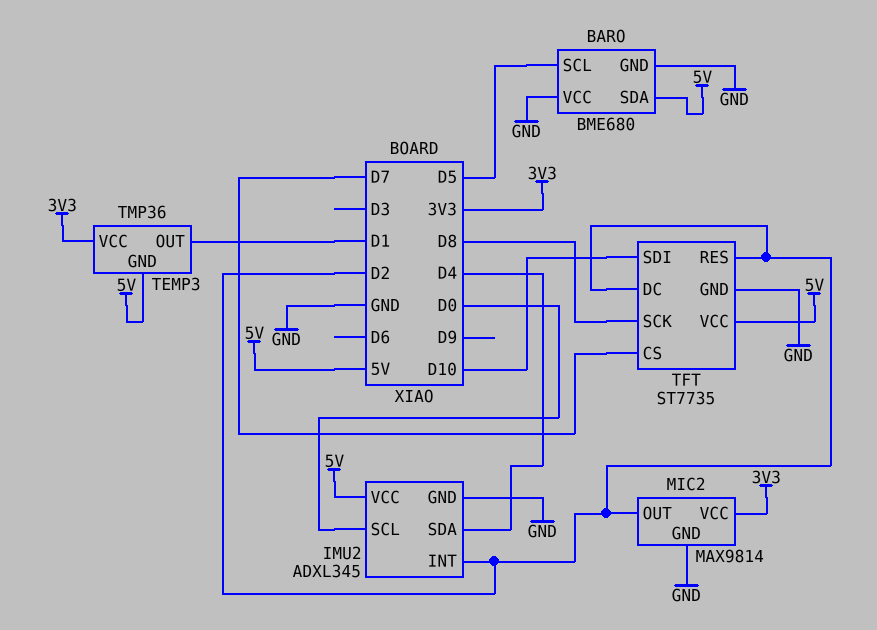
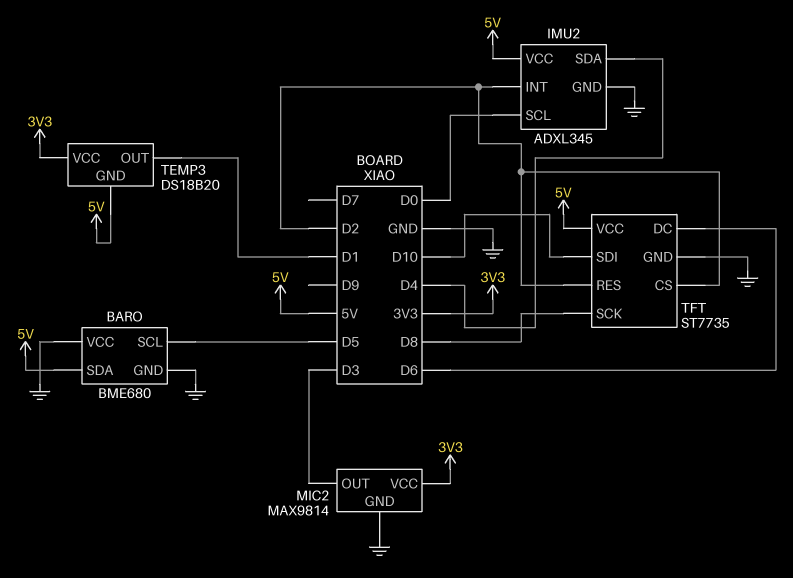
MIC2 pin OUT: D2 -> D3
TEMP3: TMP36 -> DS18B20
TFT pin CS: D7 -> D2
TFT pin DC: D2 -> D6

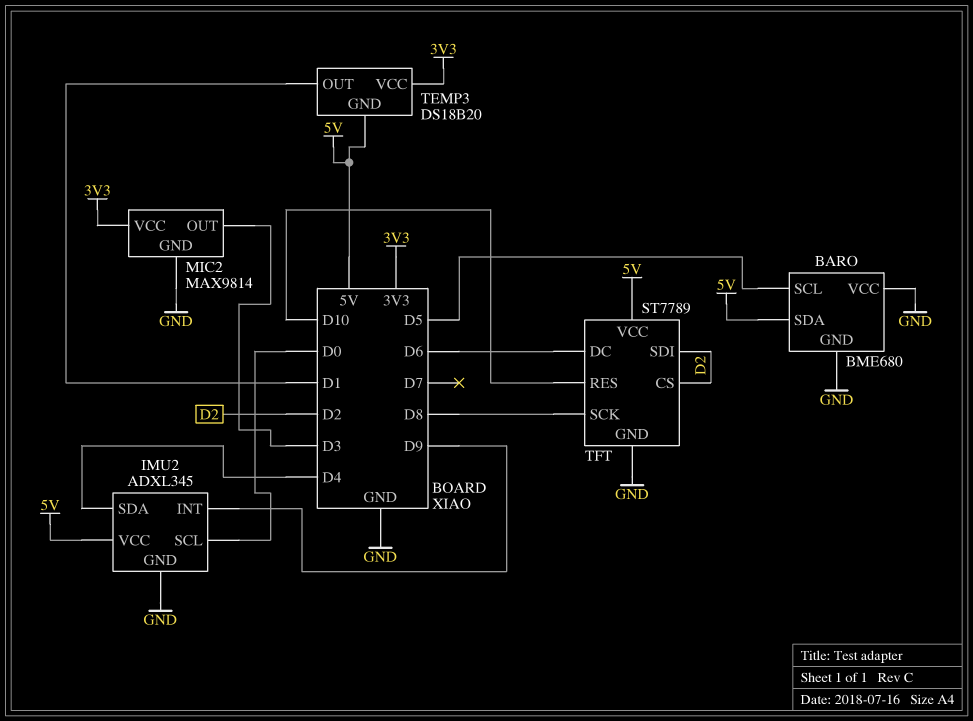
IMU2 pin INT: D2 -> D9
TFT: ST7735 -> ST7789
TFT pin RES: D2 -> D10
TFT pin SDI: D10 -> D2

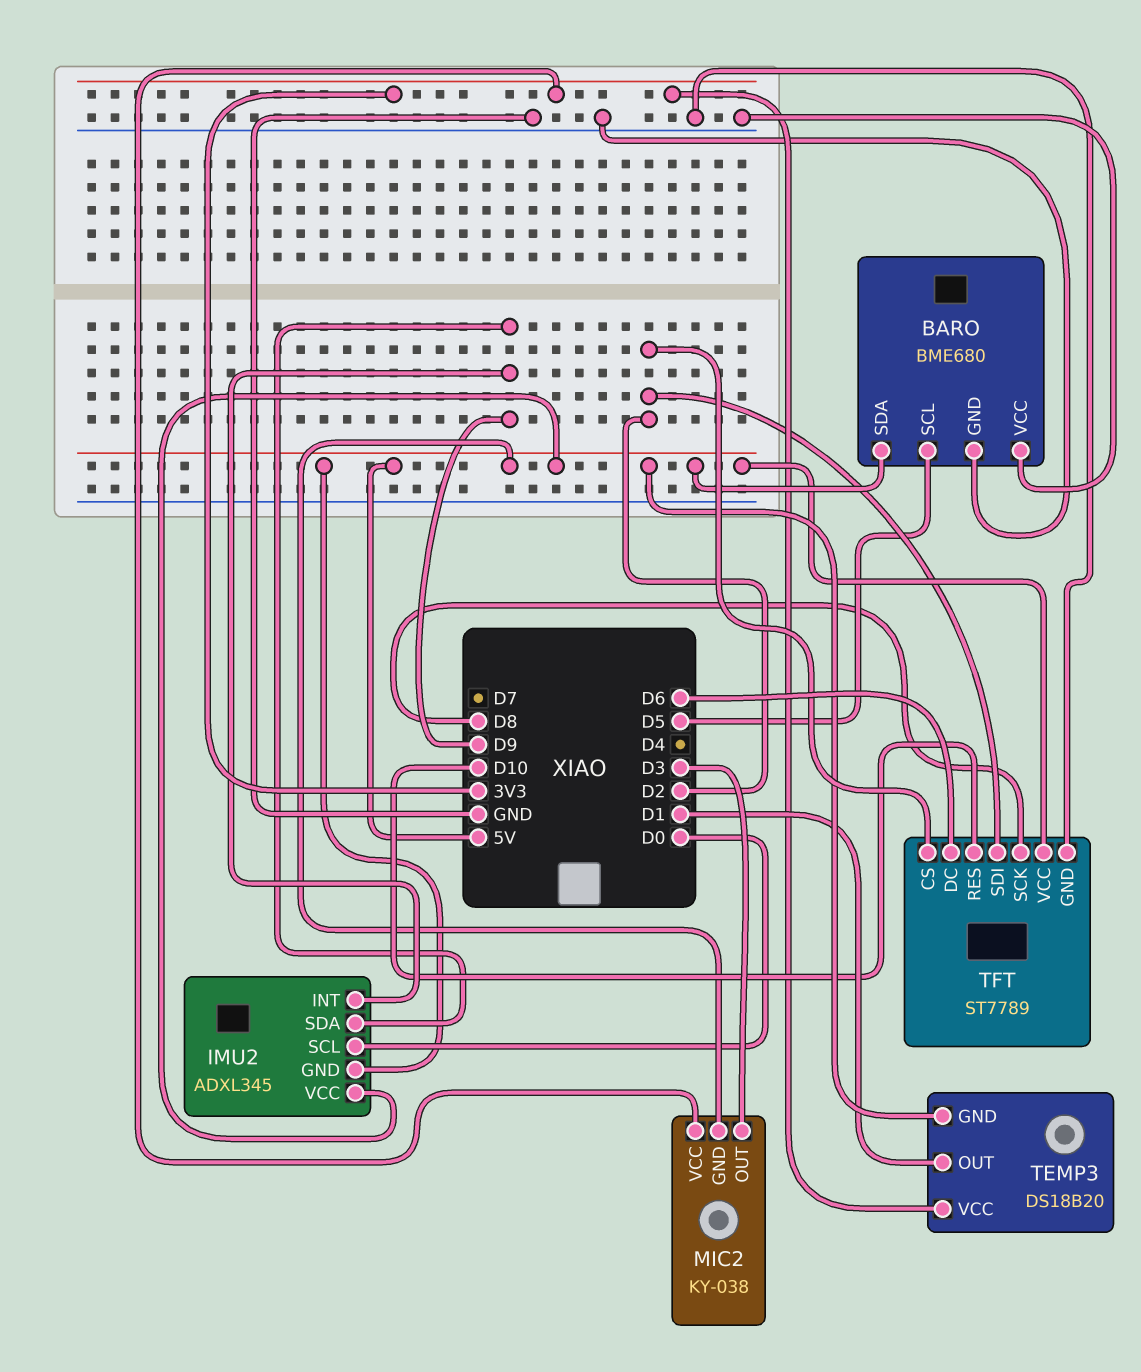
IMU2 pin GND: GND -> 5V
IMU2 pin SDA: D4 -> D9
MIC2: MAX9814 -> KY-038
MIC2 pin GND: GND -> 5V

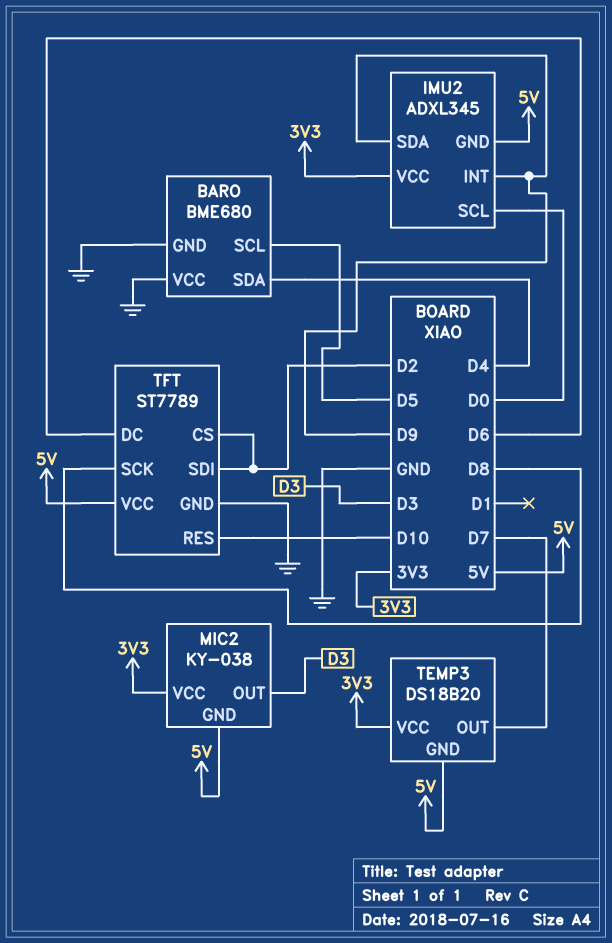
BARO pin SDA: 5V -> D4
IMU2 pin VCC: 5V -> 3V3
TEMP3 pin OUT: D1 -> D7

